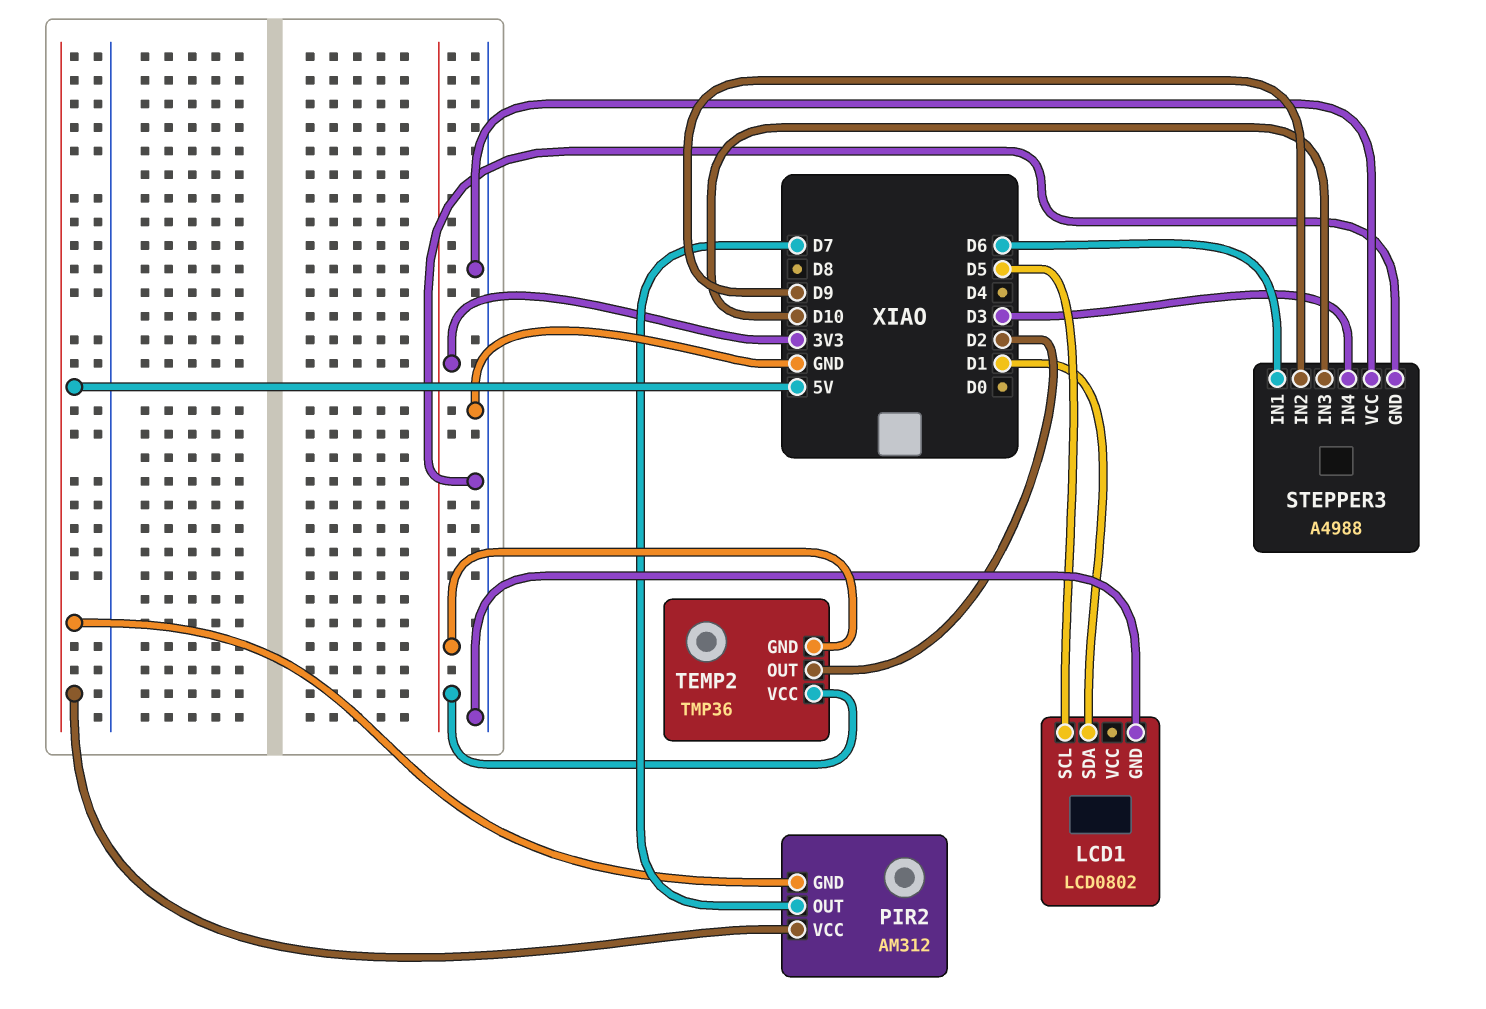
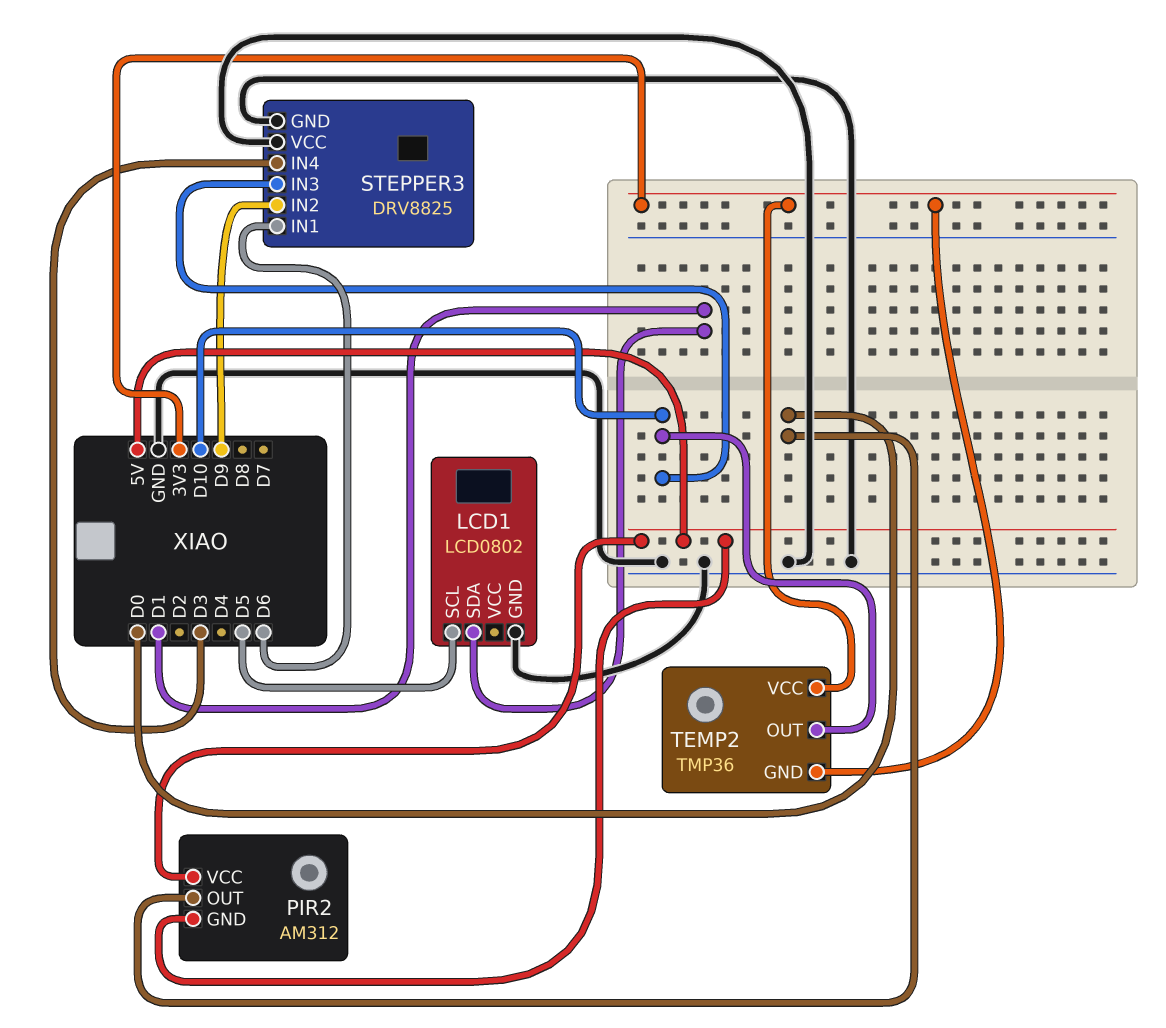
PIR2 pin OUT: D7 -> D0
STEPPER3: A4988 -> DRV8825
TEMP2 pin OUT: D2 -> D10

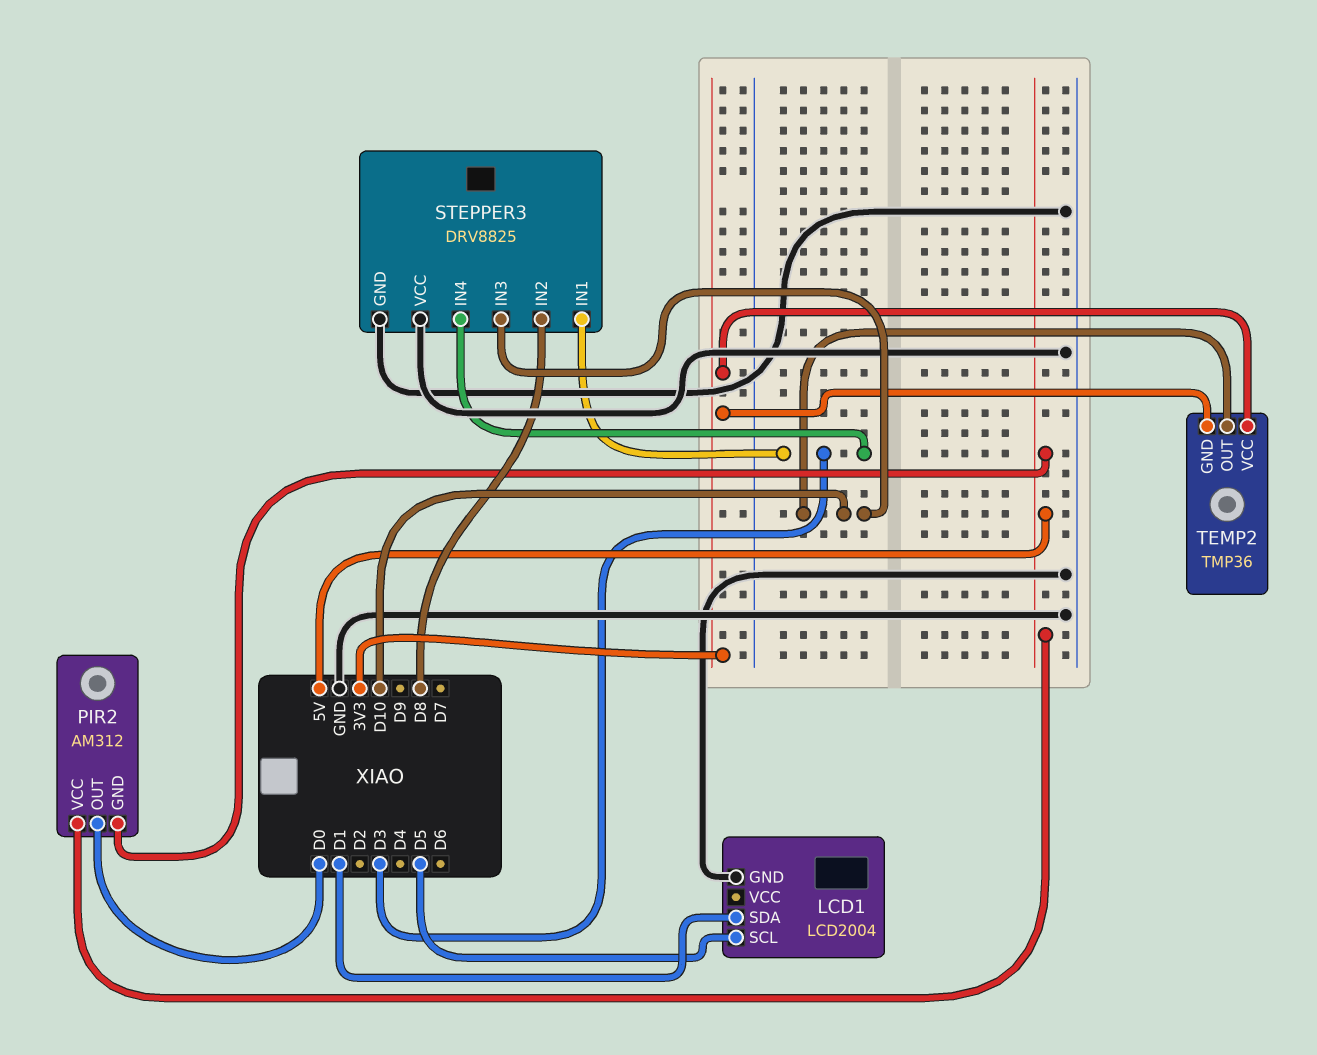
LCD1: LCD0802 -> LCD2004
STEPPER3 pin IN1: D6 -> D3
STEPPER3 pin IN2: D9 -> D8

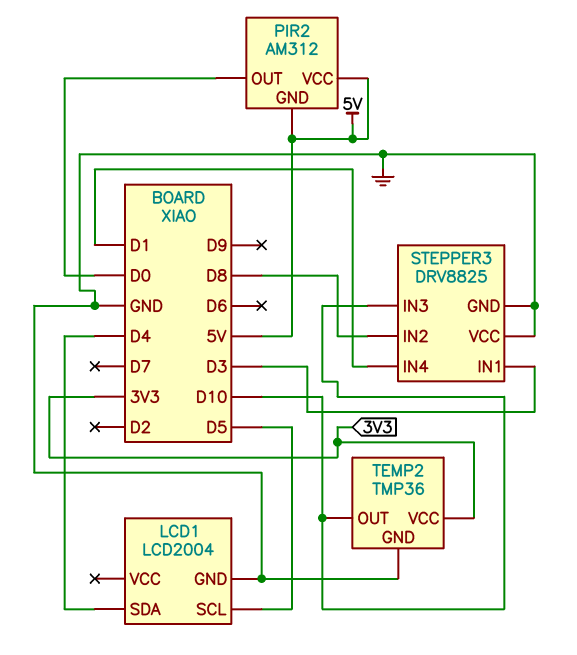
LCD1 pin SDA: D1 -> D4
STEPPER3 pin IN4: D3 -> D1
TEMP2 pin GND: 3V3 -> GND

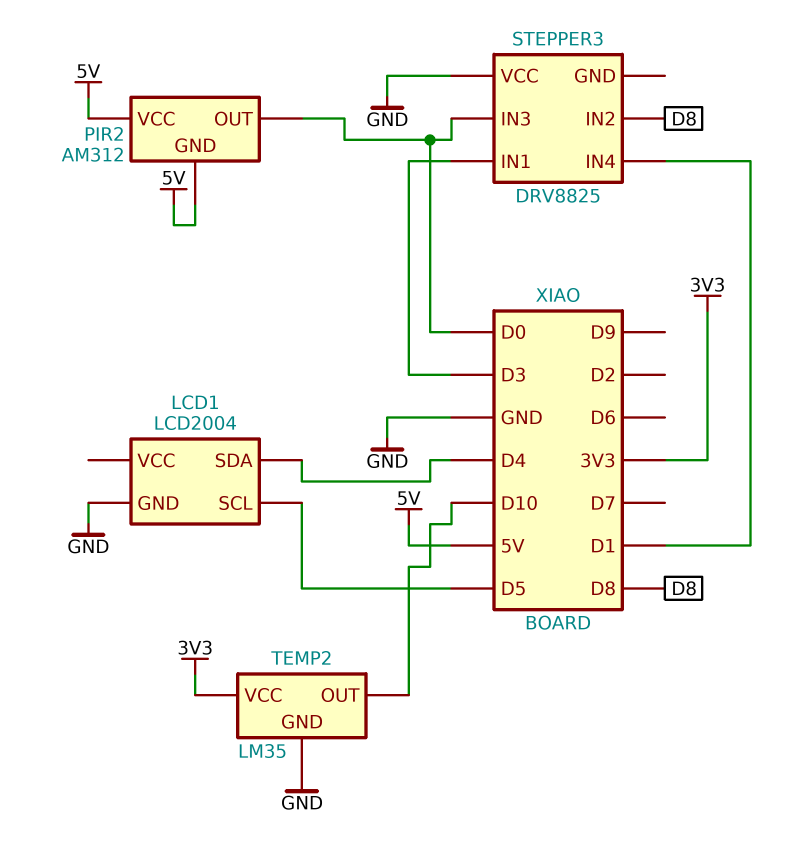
STEPPER3 pin GND: GND -> none
STEPPER3 pin IN3: D10 -> D0
TEMP2: TMP36 -> LM35

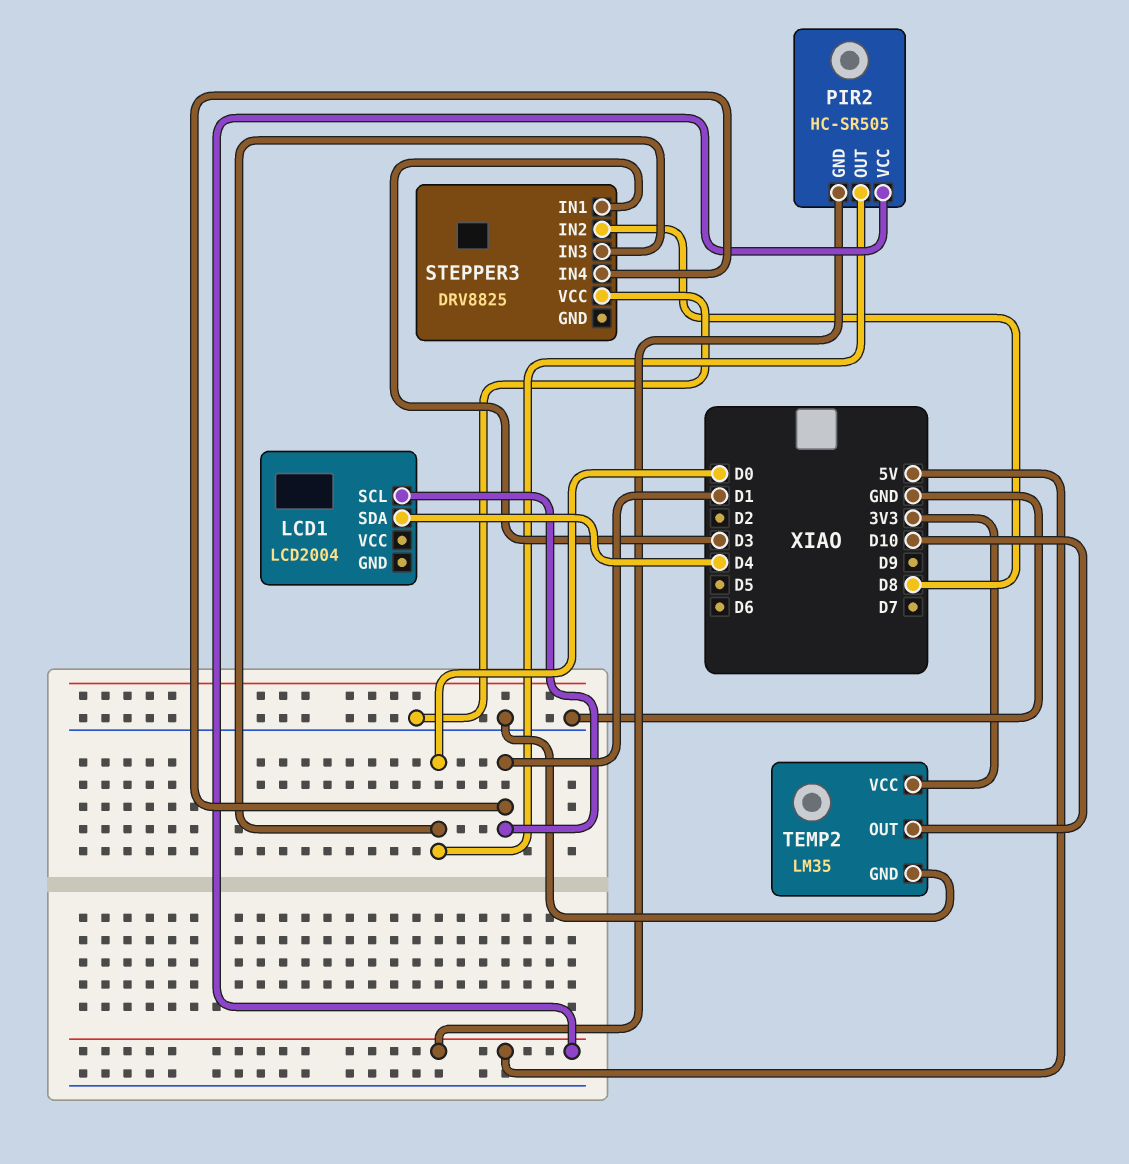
LCD1 pin GND: GND -> none
LCD1 pin SCL: D5 -> D1
PIR2: AM312 -> HC-SR505

